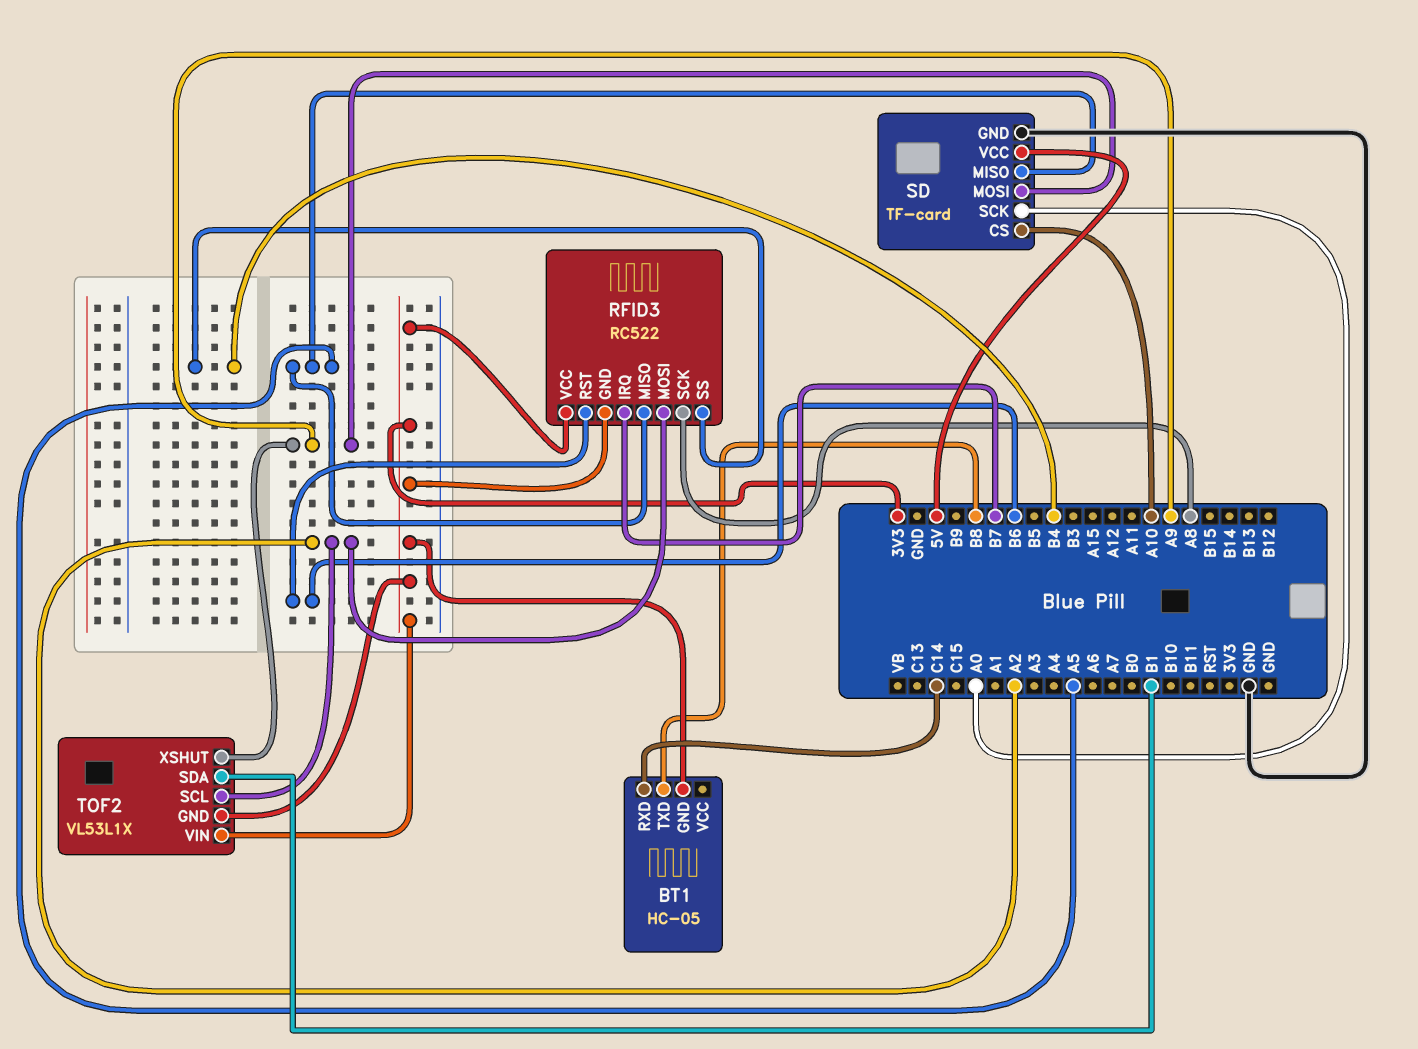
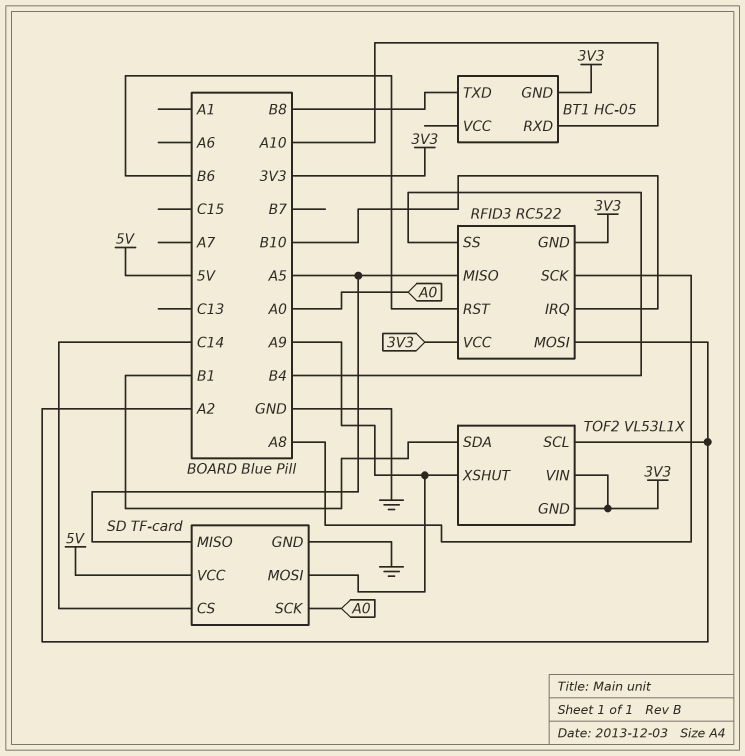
BT1 pin RXD: C14 -> A10
RFID3 pin IRQ: B7 -> B10
SD pin CS: A10 -> C14

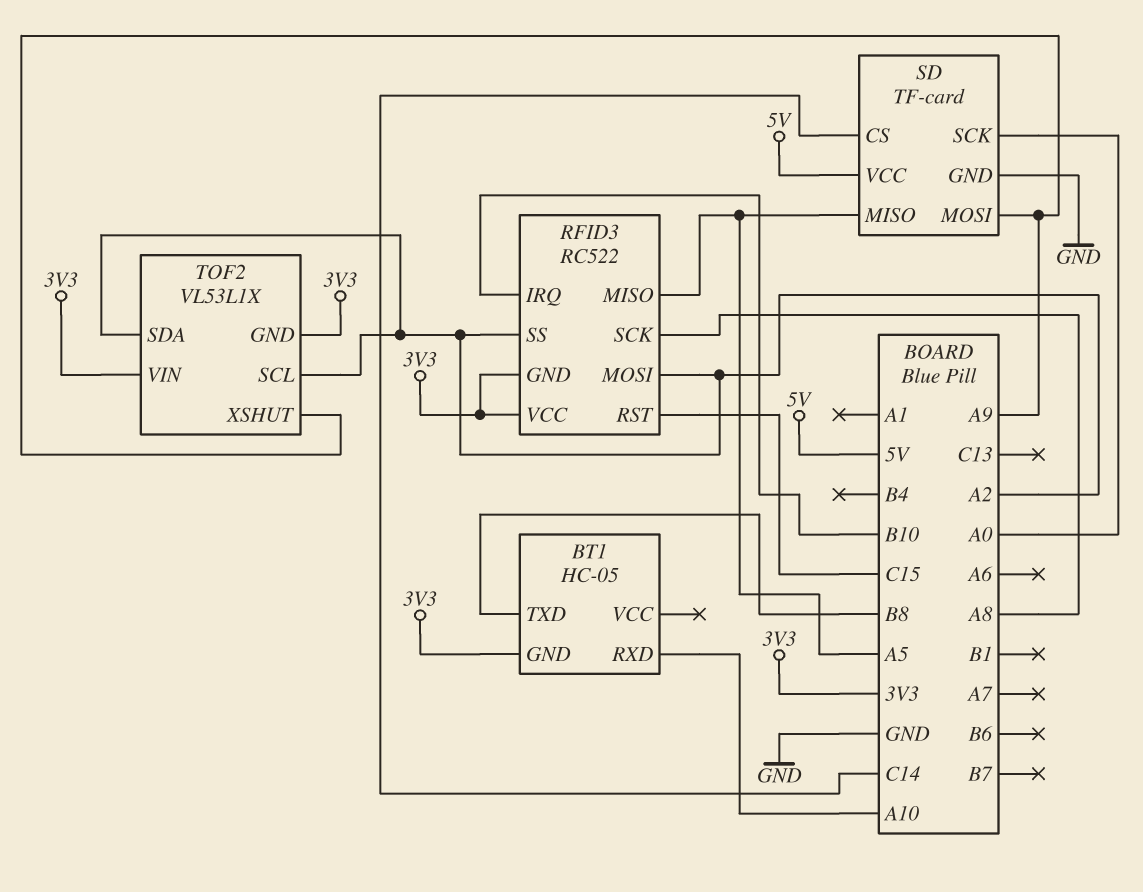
RFID3 pin RST: B6 -> C15
RFID3 pin SS: B4 -> A2
TOF2 pin SDA: B1 -> A2

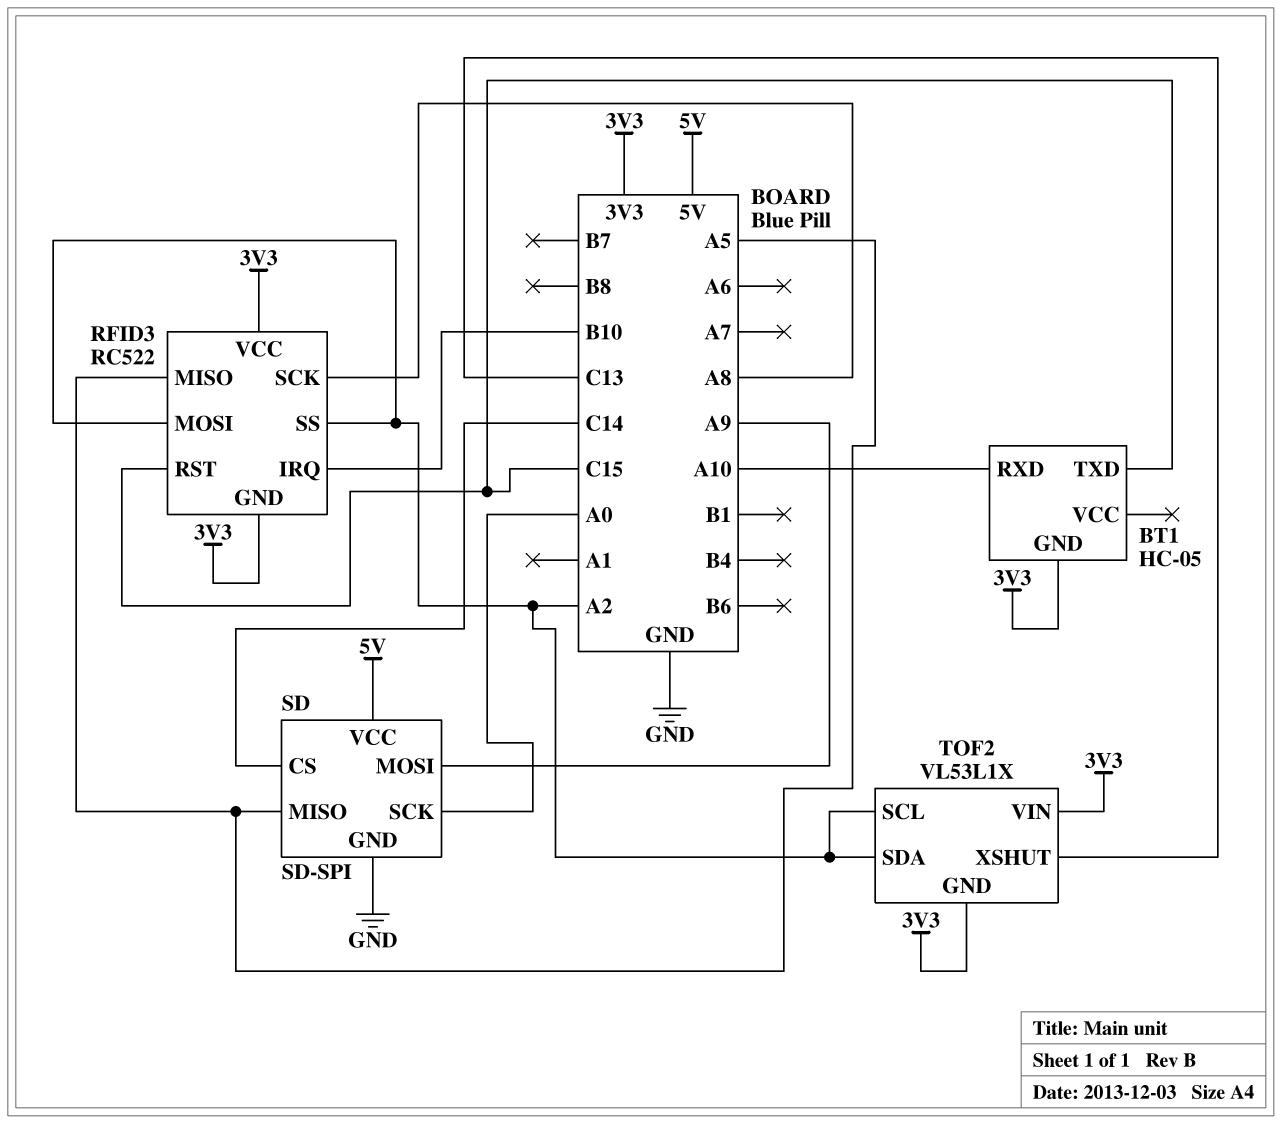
BT1 pin TXD: B8 -> C15
SD: TF-card -> SD-SPI
TOF2 pin XSHUT: A9 -> C13

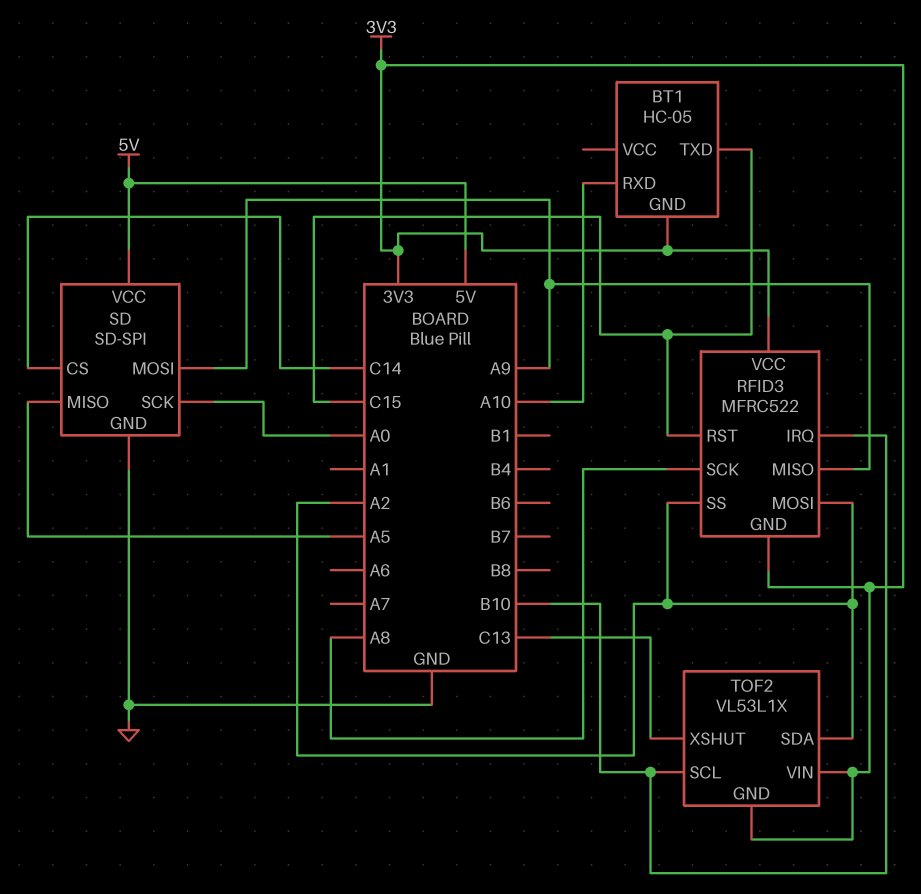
RFID3: RC522 -> MFRC522
RFID3 pin MISO: A5 -> A9
TOF2 pin SCL: A2 -> B10

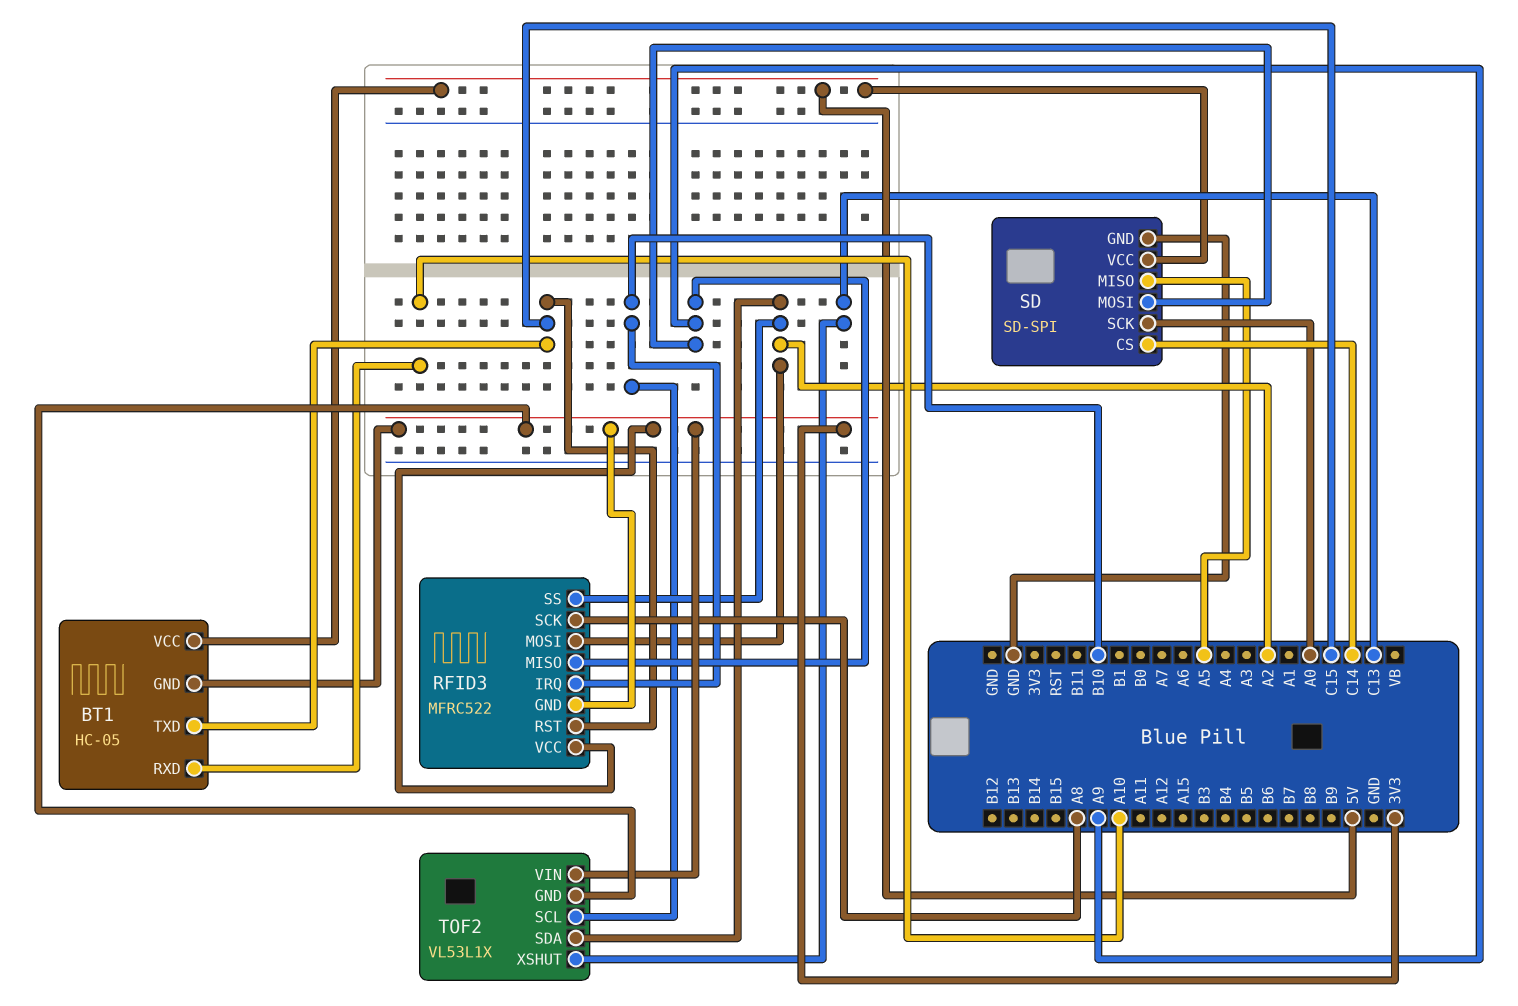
BT1 pin VCC: none -> 5V

